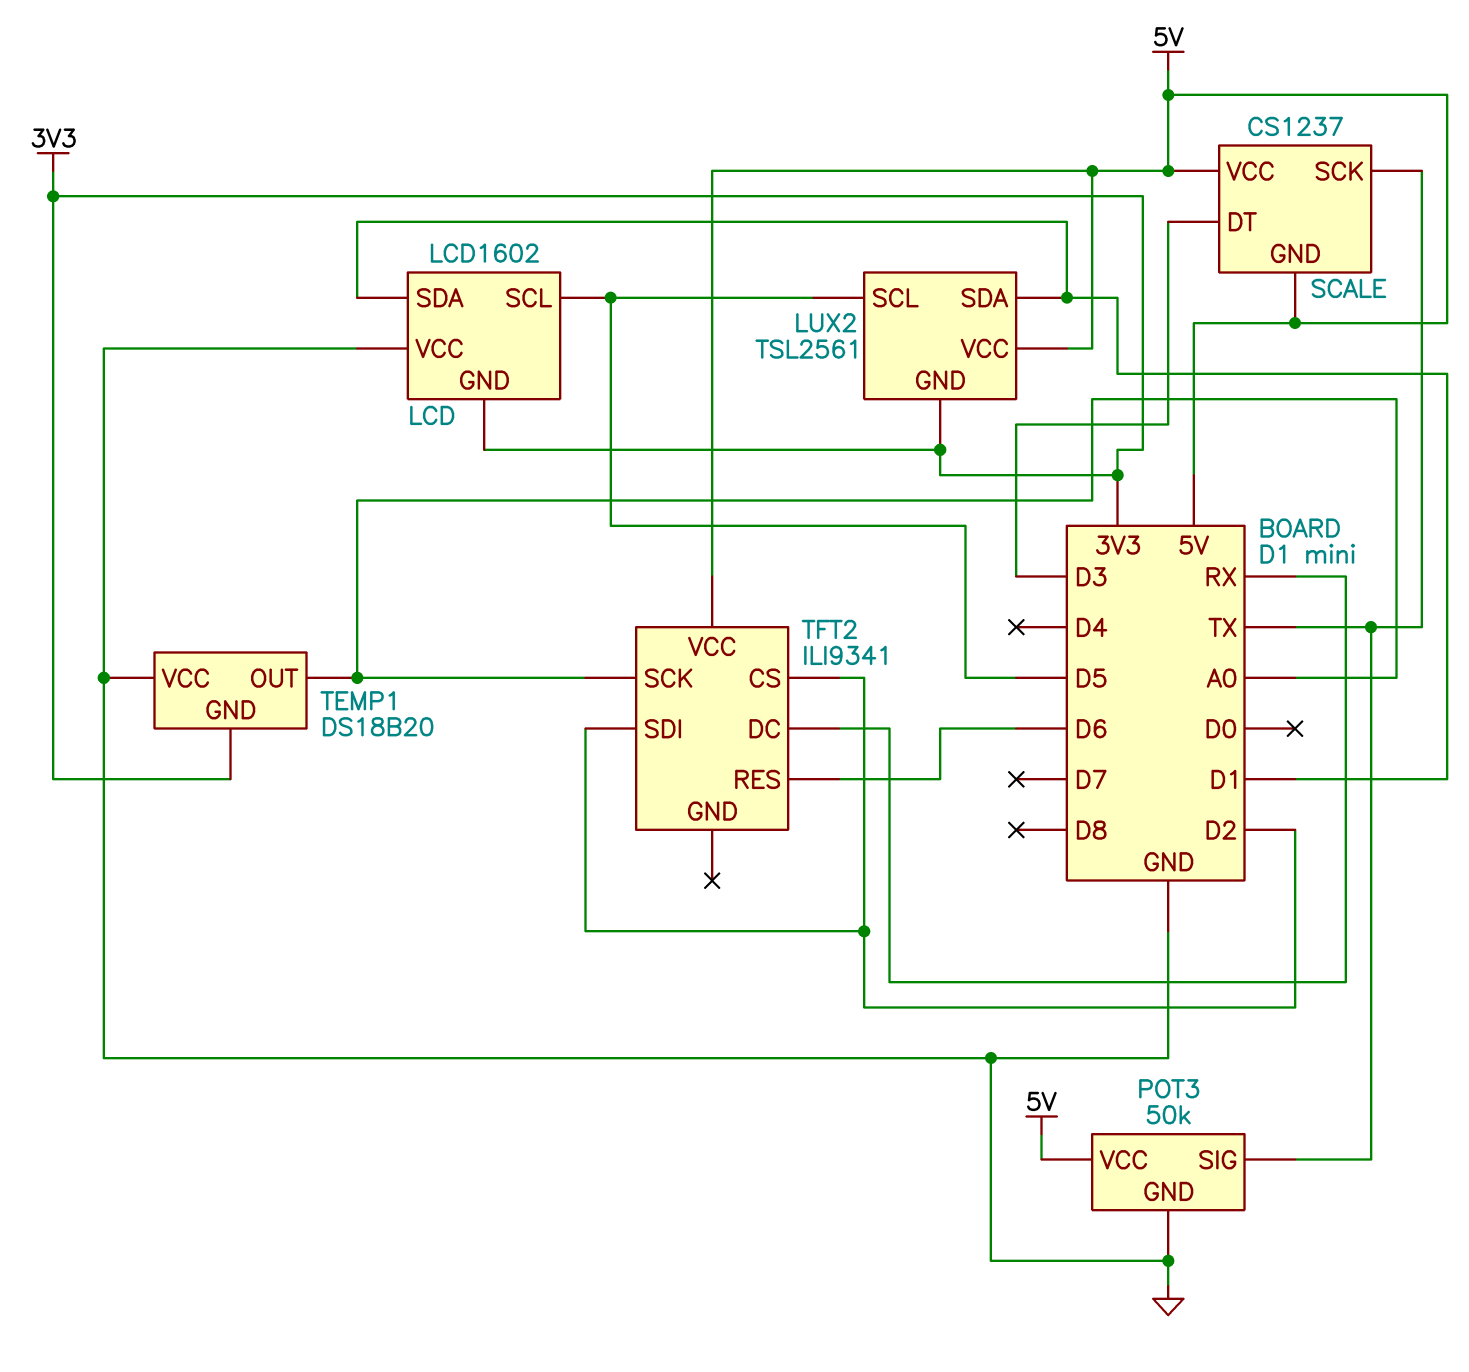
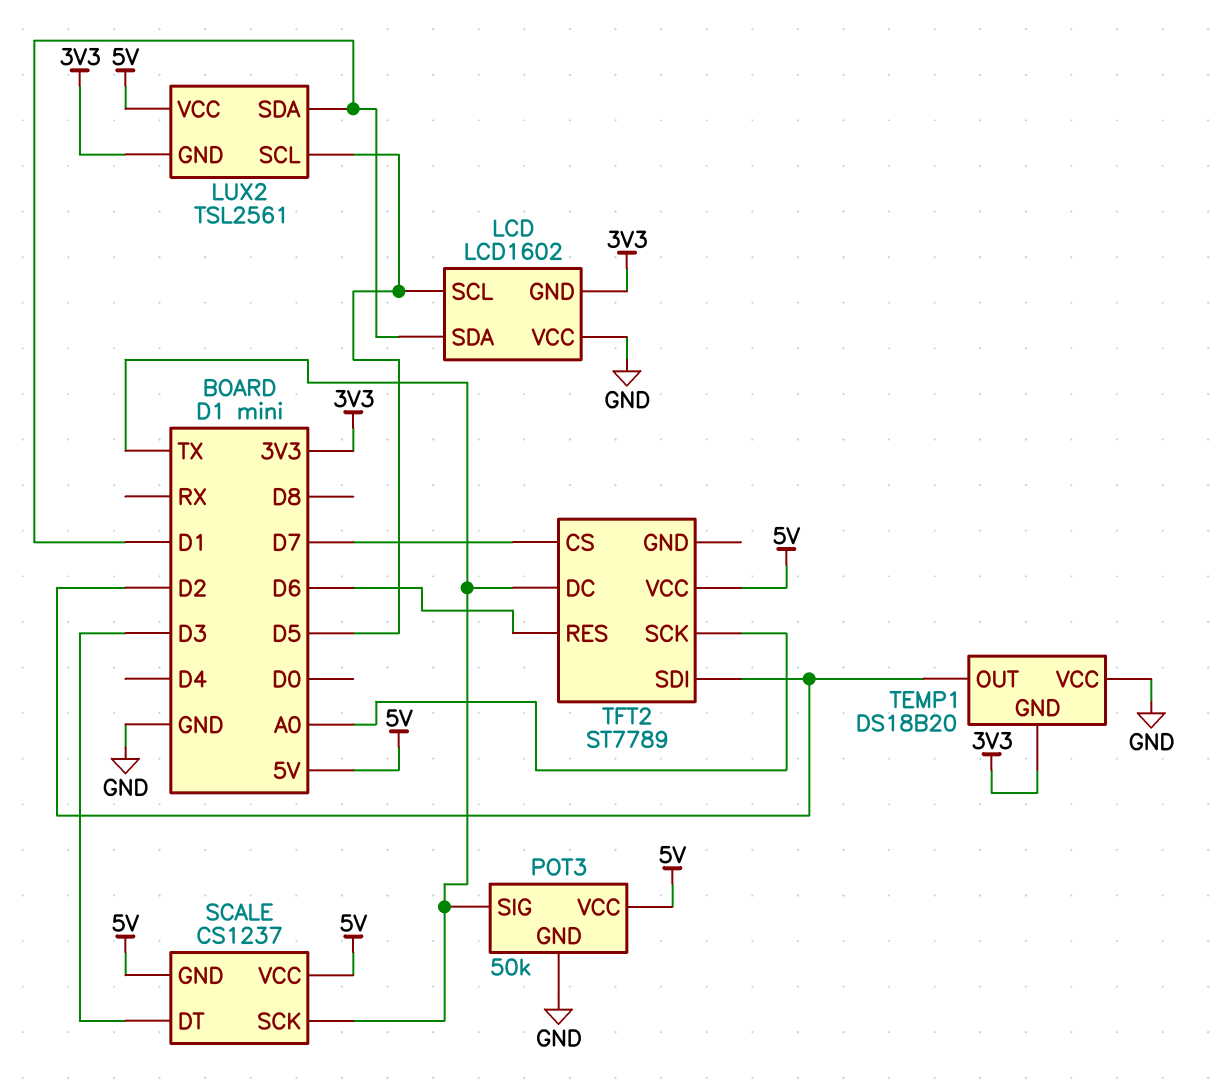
TEMP1 pin OUT: A0 -> D2
TFT2: ILI9341 -> ST7789
TFT2 pin CS: D2 -> D7
TFT2 pin DC: RX -> TX

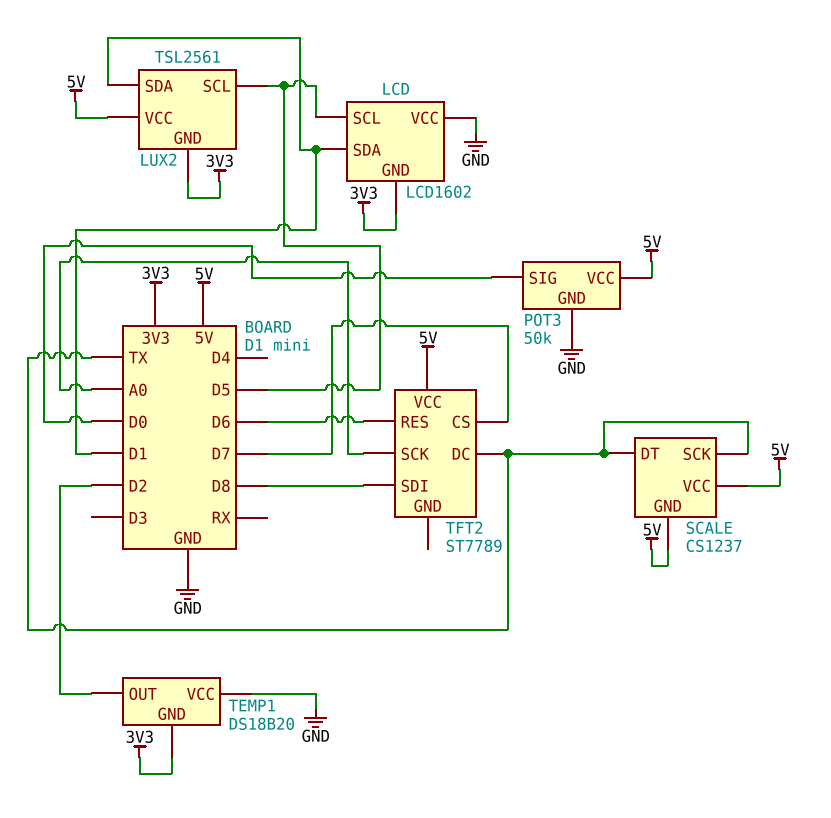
POT3 pin SIG: TX -> D0
SCALE pin DT: D3 -> TX
TFT2 pin SDI: D2 -> D8

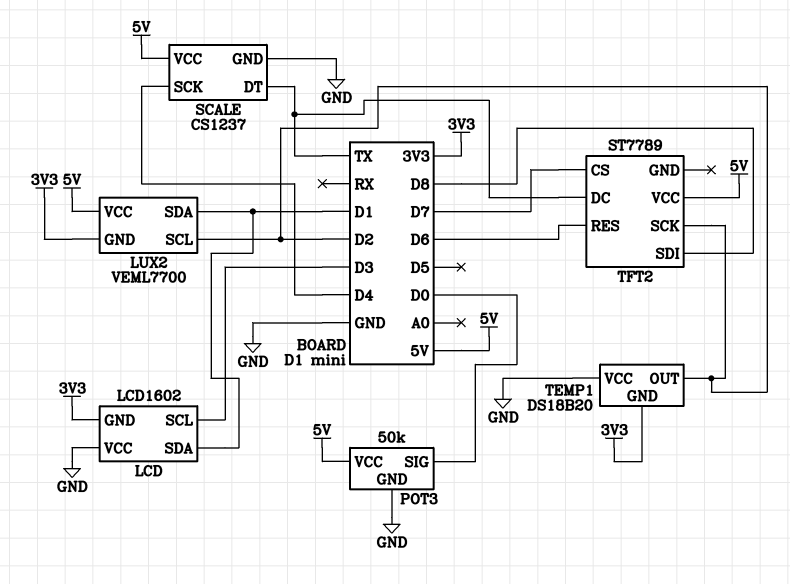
LCD pin SCL: D5 -> D3
LUX2: TSL2561 -> VEML7700
LUX2 pin SCL: D5 -> D2
SCALE pin GND: 5V -> GND
SCALE pin SCK: TX -> D4
TFT2 pin SCK: A0 -> D2

